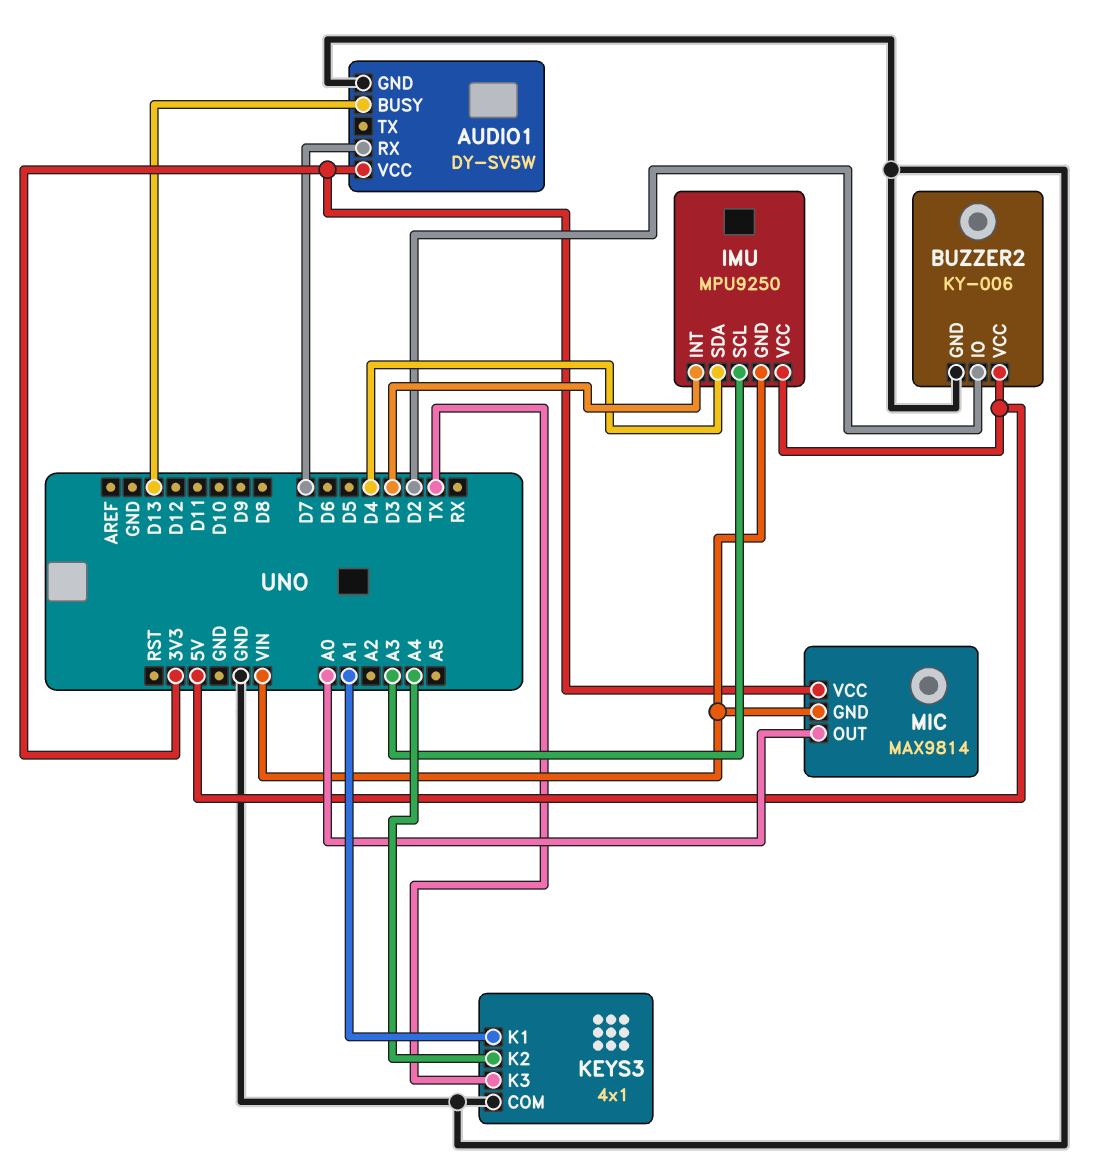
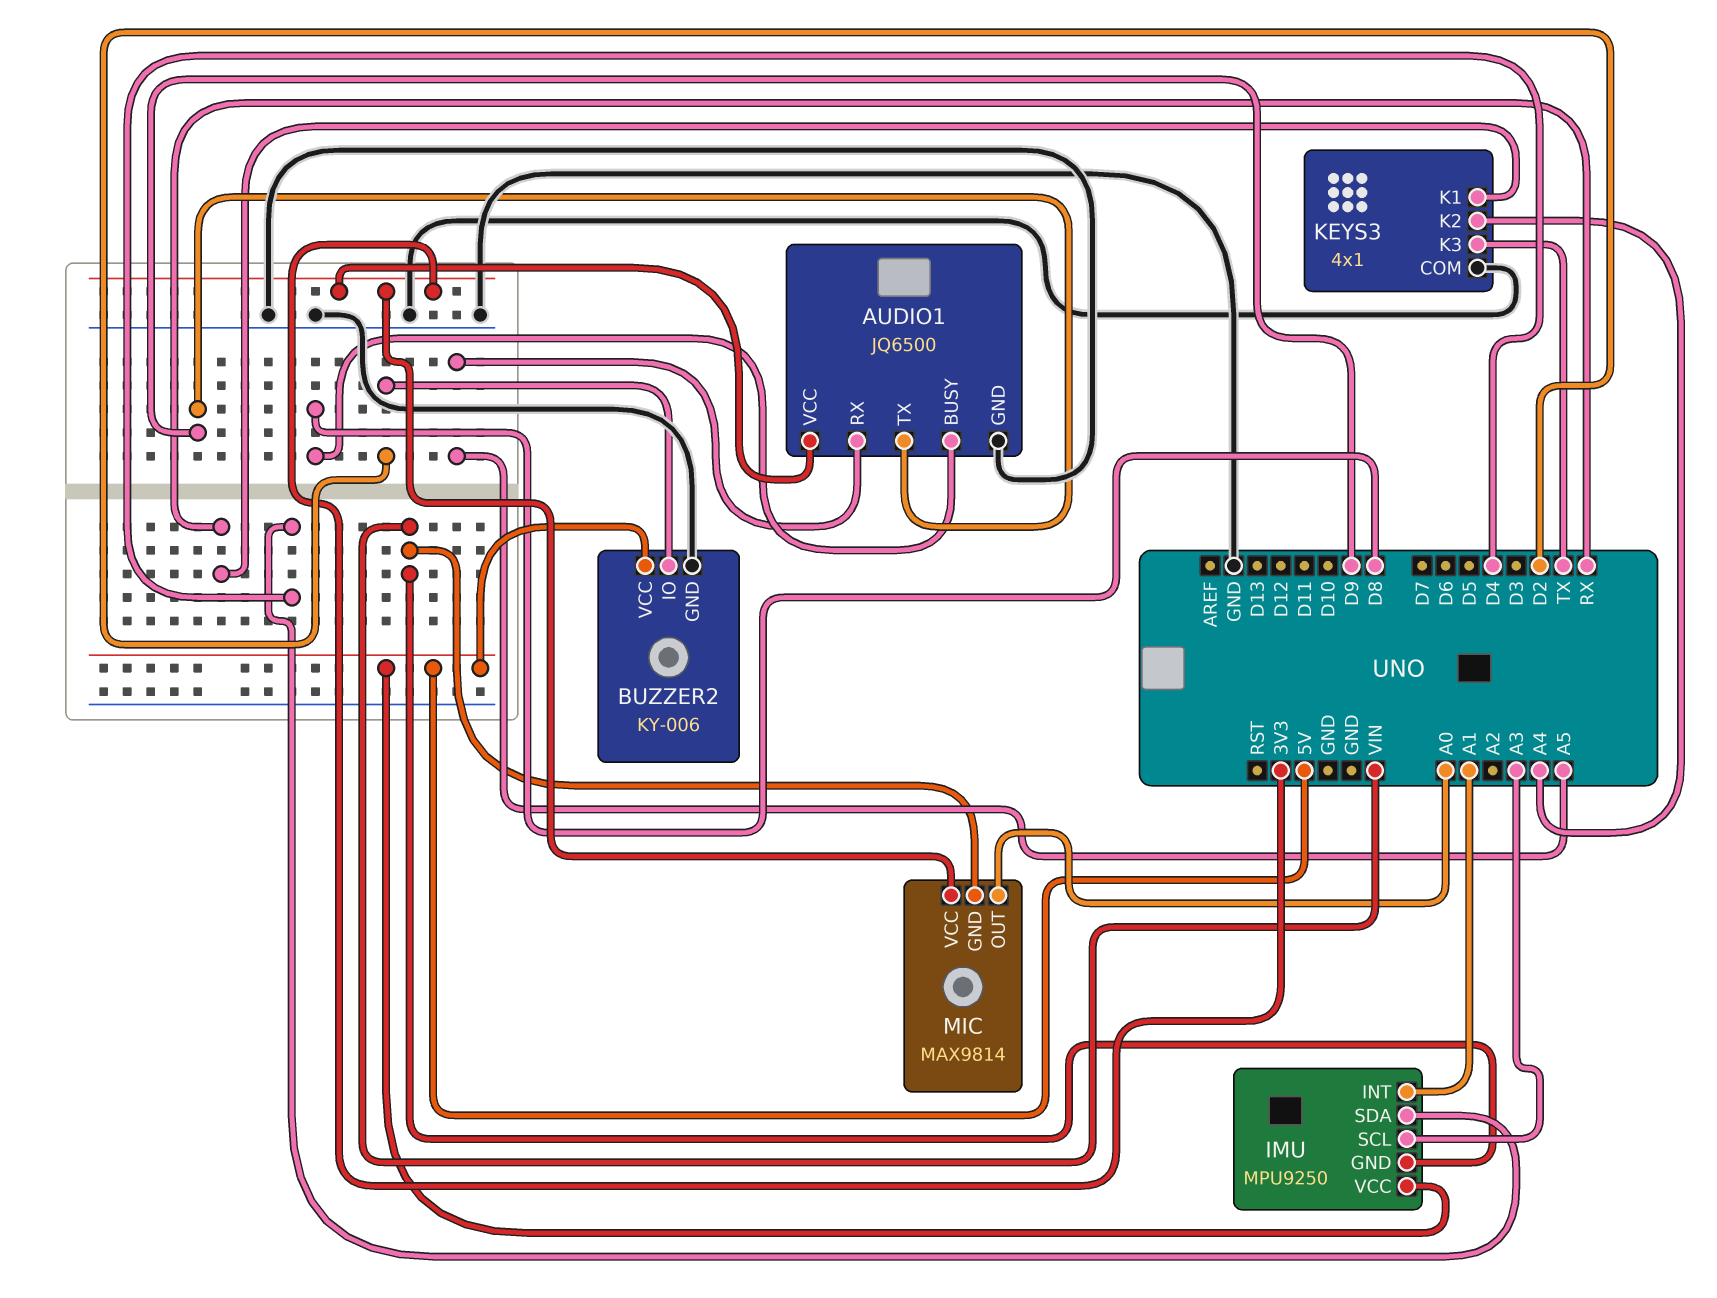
AUDIO1: DY-SV5W -> JQ6500
AUDIO1 pin BUSY: D13 -> D8
AUDIO1 pin RX: D7 -> A5
AUDIO1 pin TX: none -> D9
IMU pin INT: D3 -> A1
KEYS3 pin K1: A1 -> RX

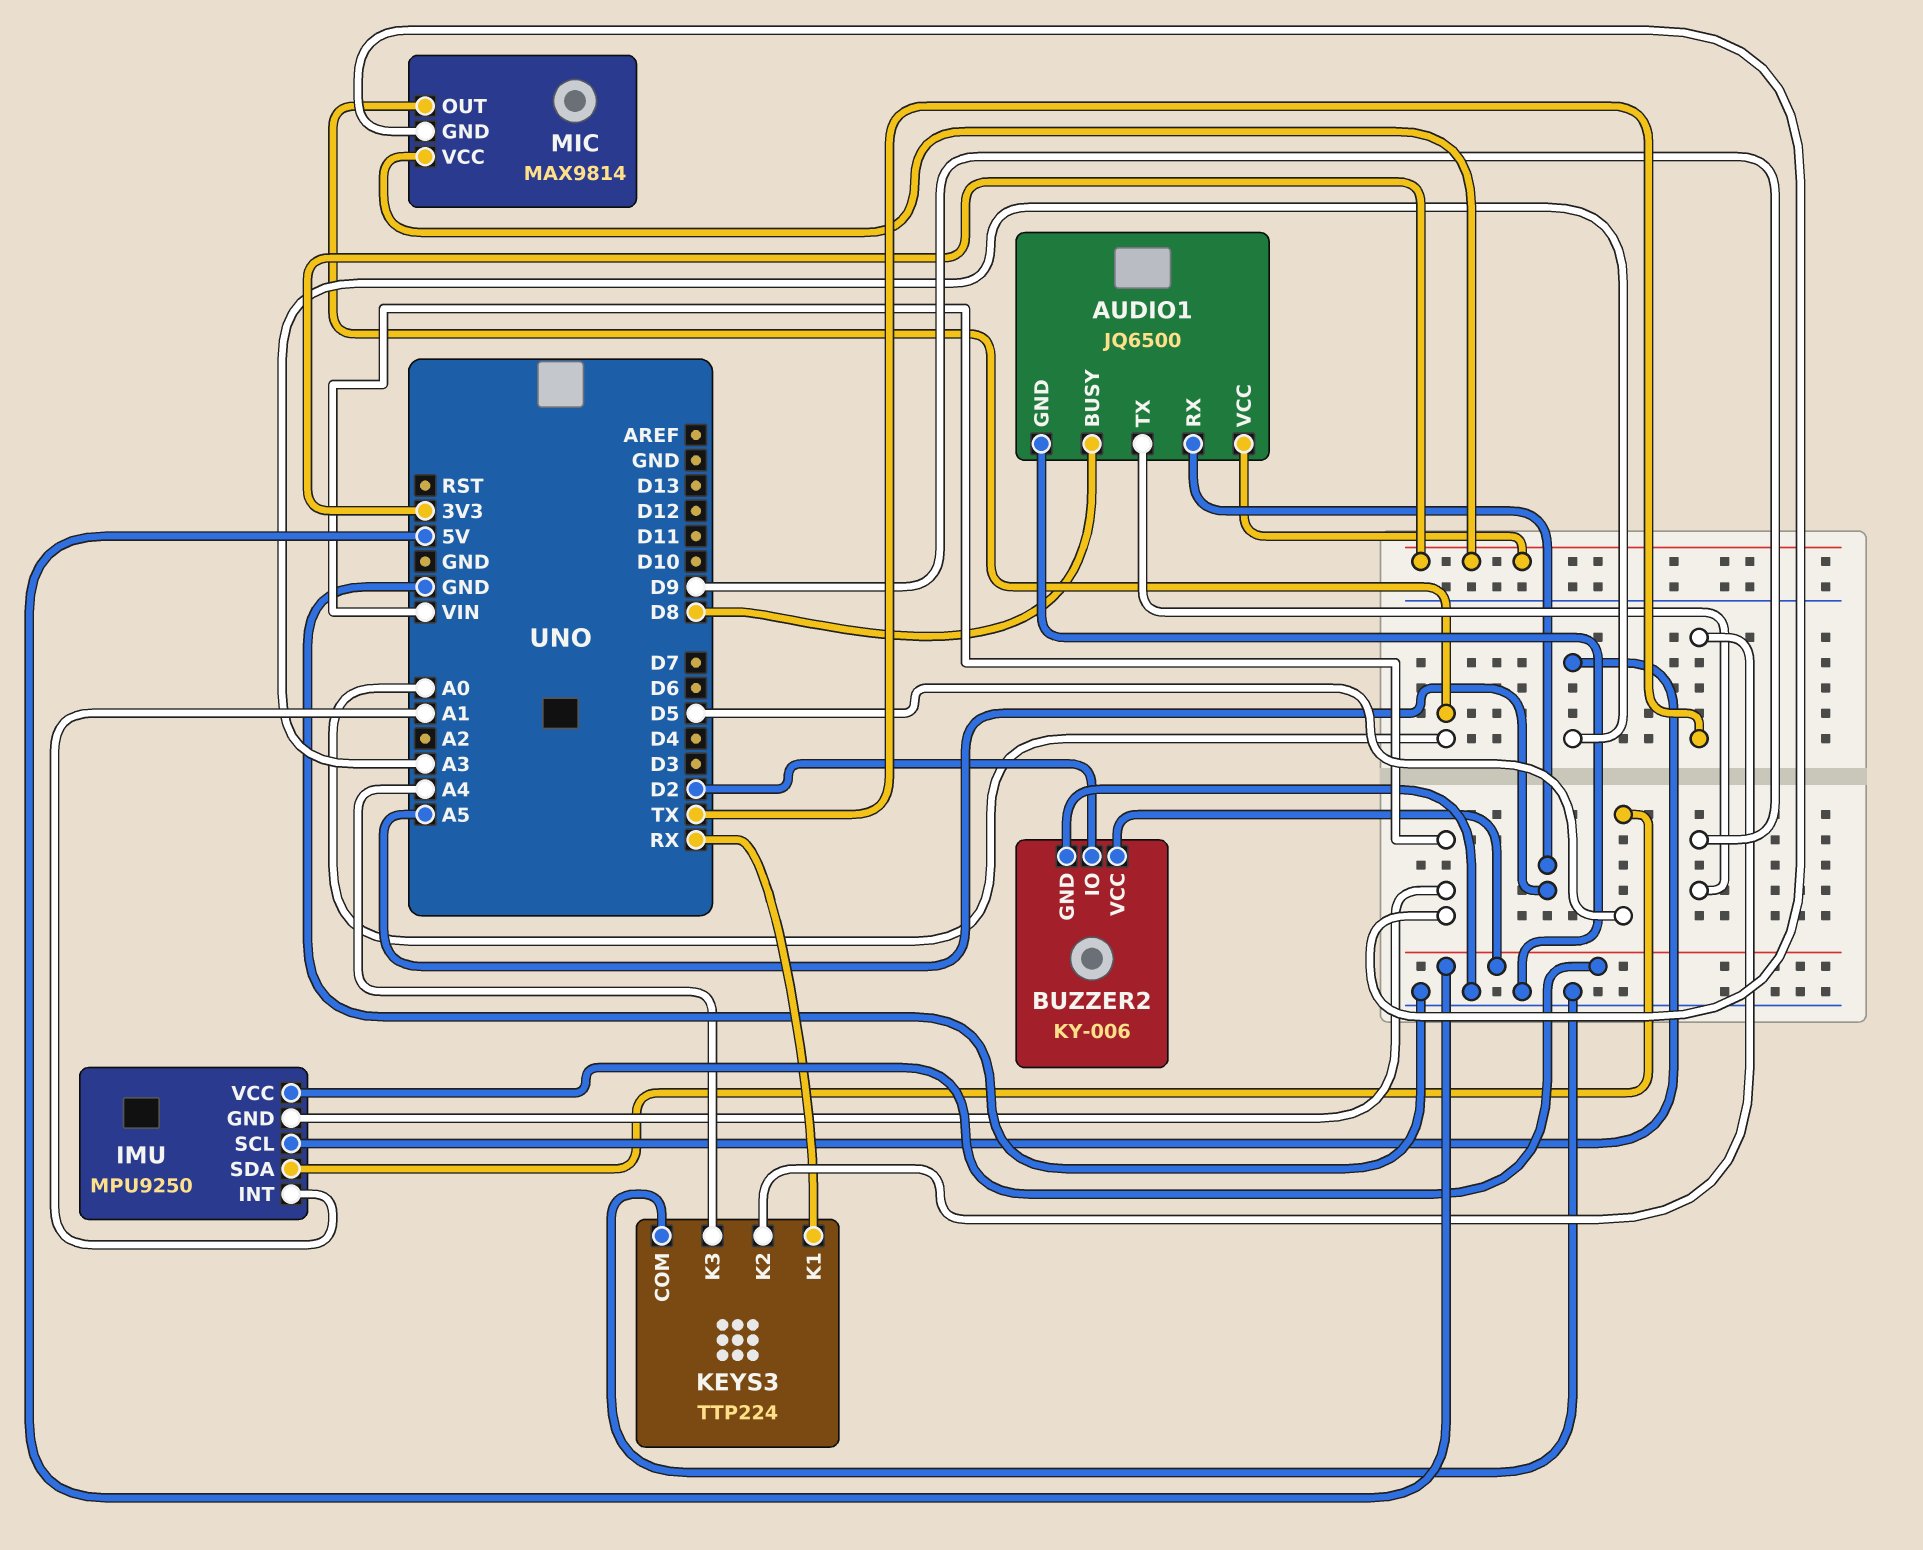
IMU pin SDA: D4 -> D5
KEYS3: 4x1 -> TTP224
KEYS3 pin K2: A4 -> TX
KEYS3 pin K3: TX -> A4

